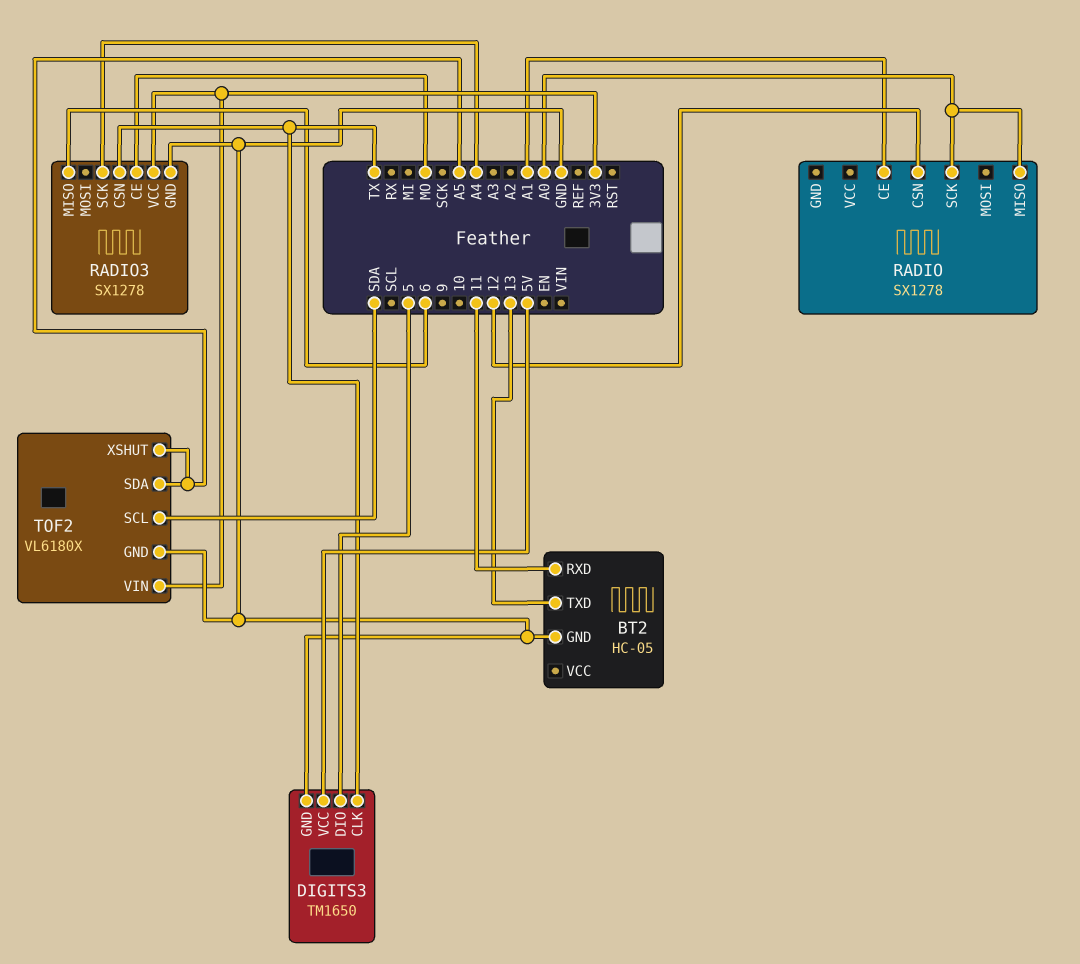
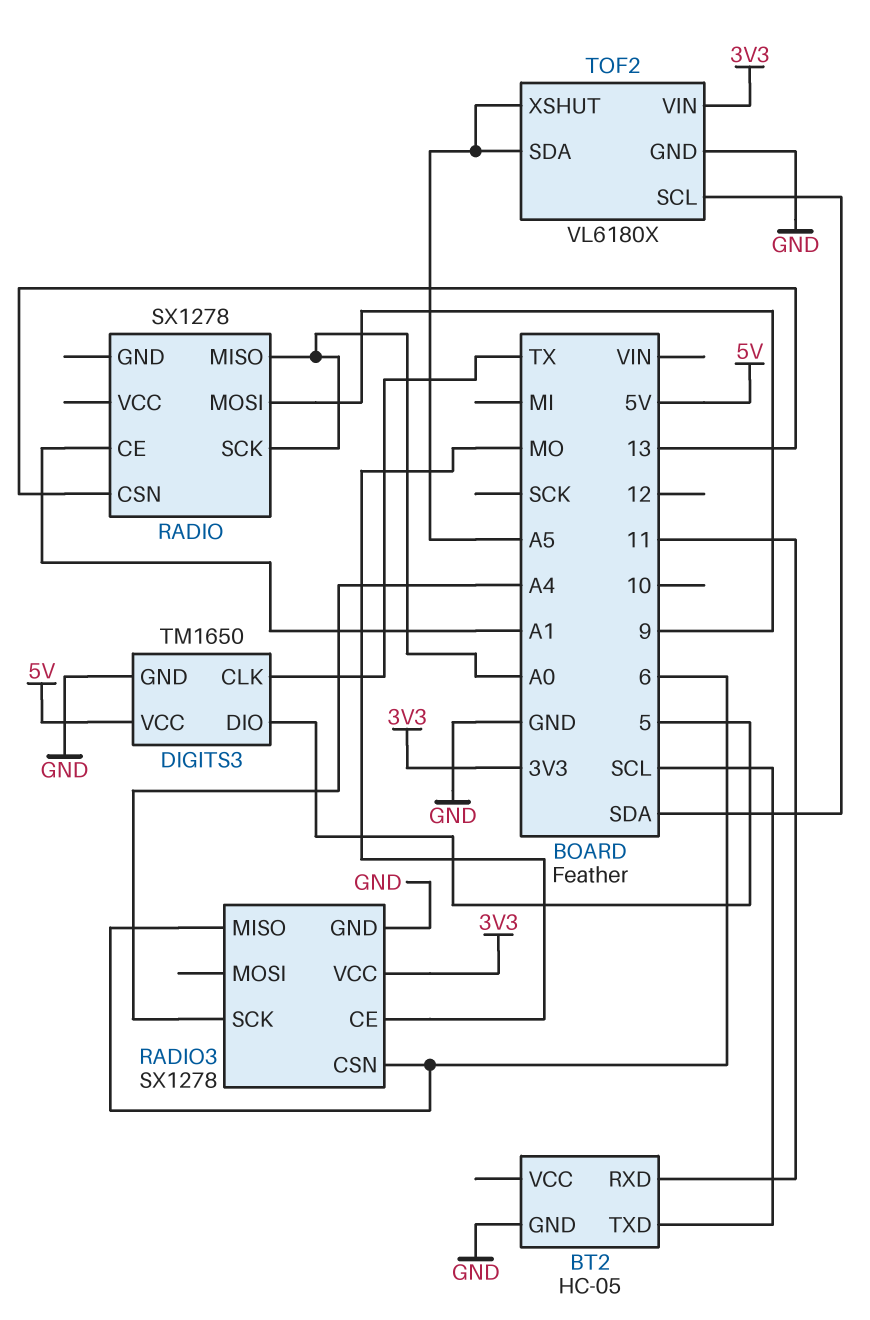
BT2 pin TXD: 13 -> SCL
RADIO pin CSN: 12 -> 13
RADIO pin MOSI: none -> 9
RADIO3 pin CSN: TX -> 6

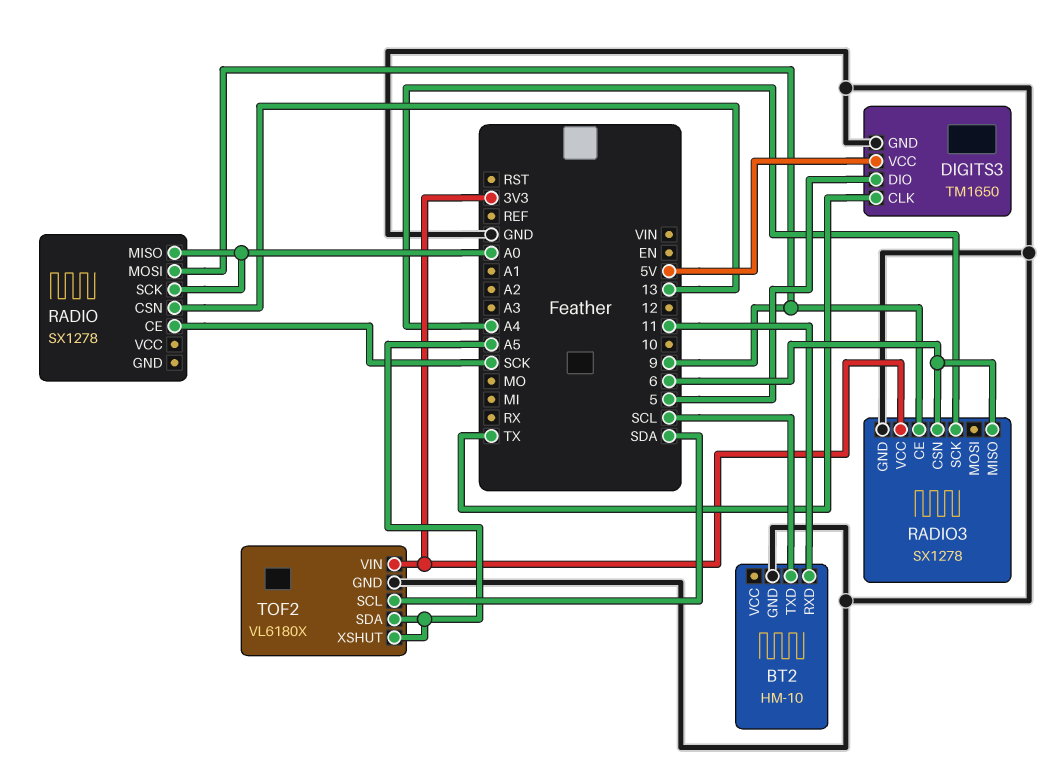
BT2: HC-05 -> HM-10
RADIO pin CE: A1 -> SCK
RADIO3 pin CE: MO -> 9

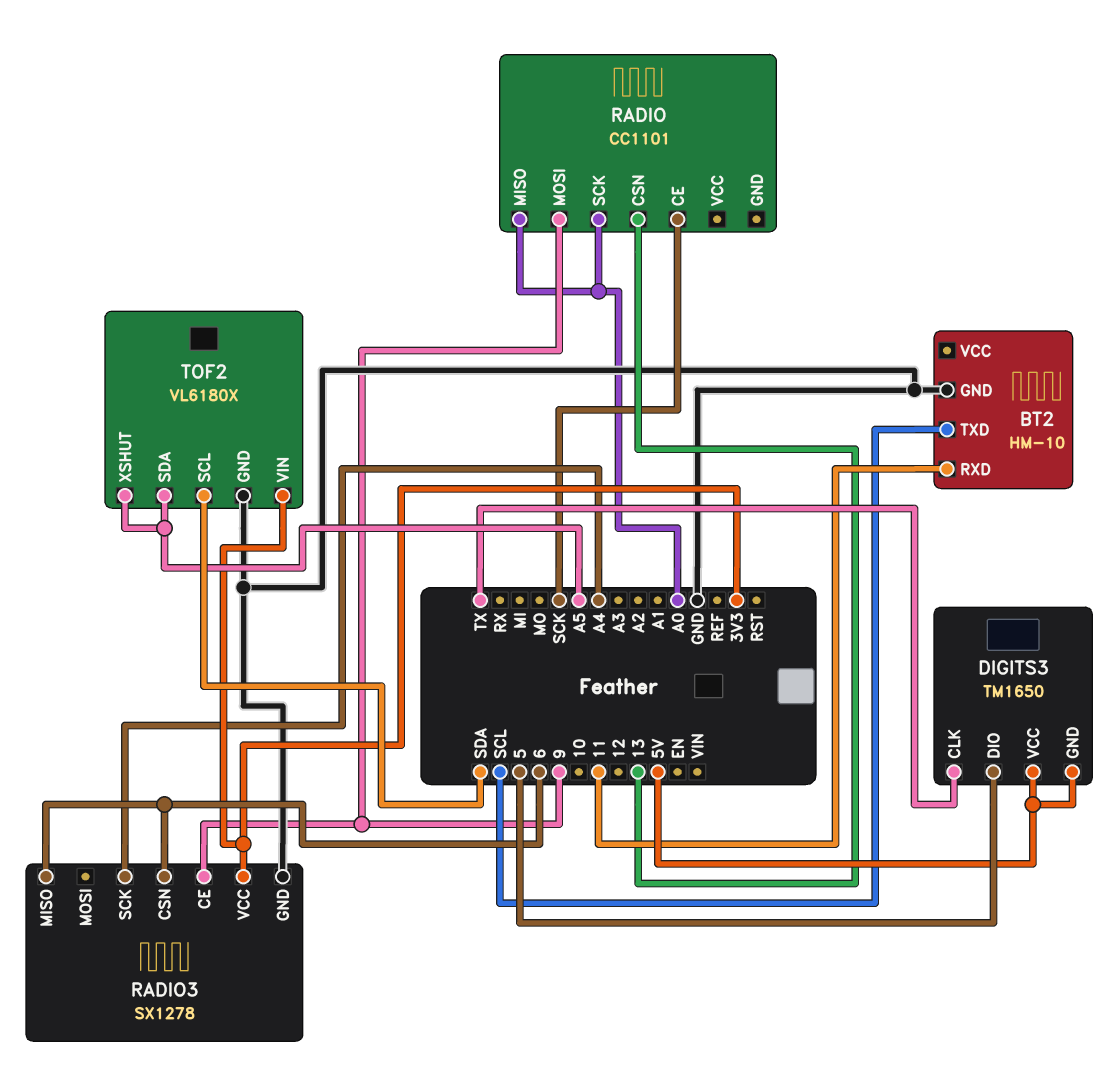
DIGITS3 pin GND: GND -> 5V
RADIO: SX1278 -> CC1101

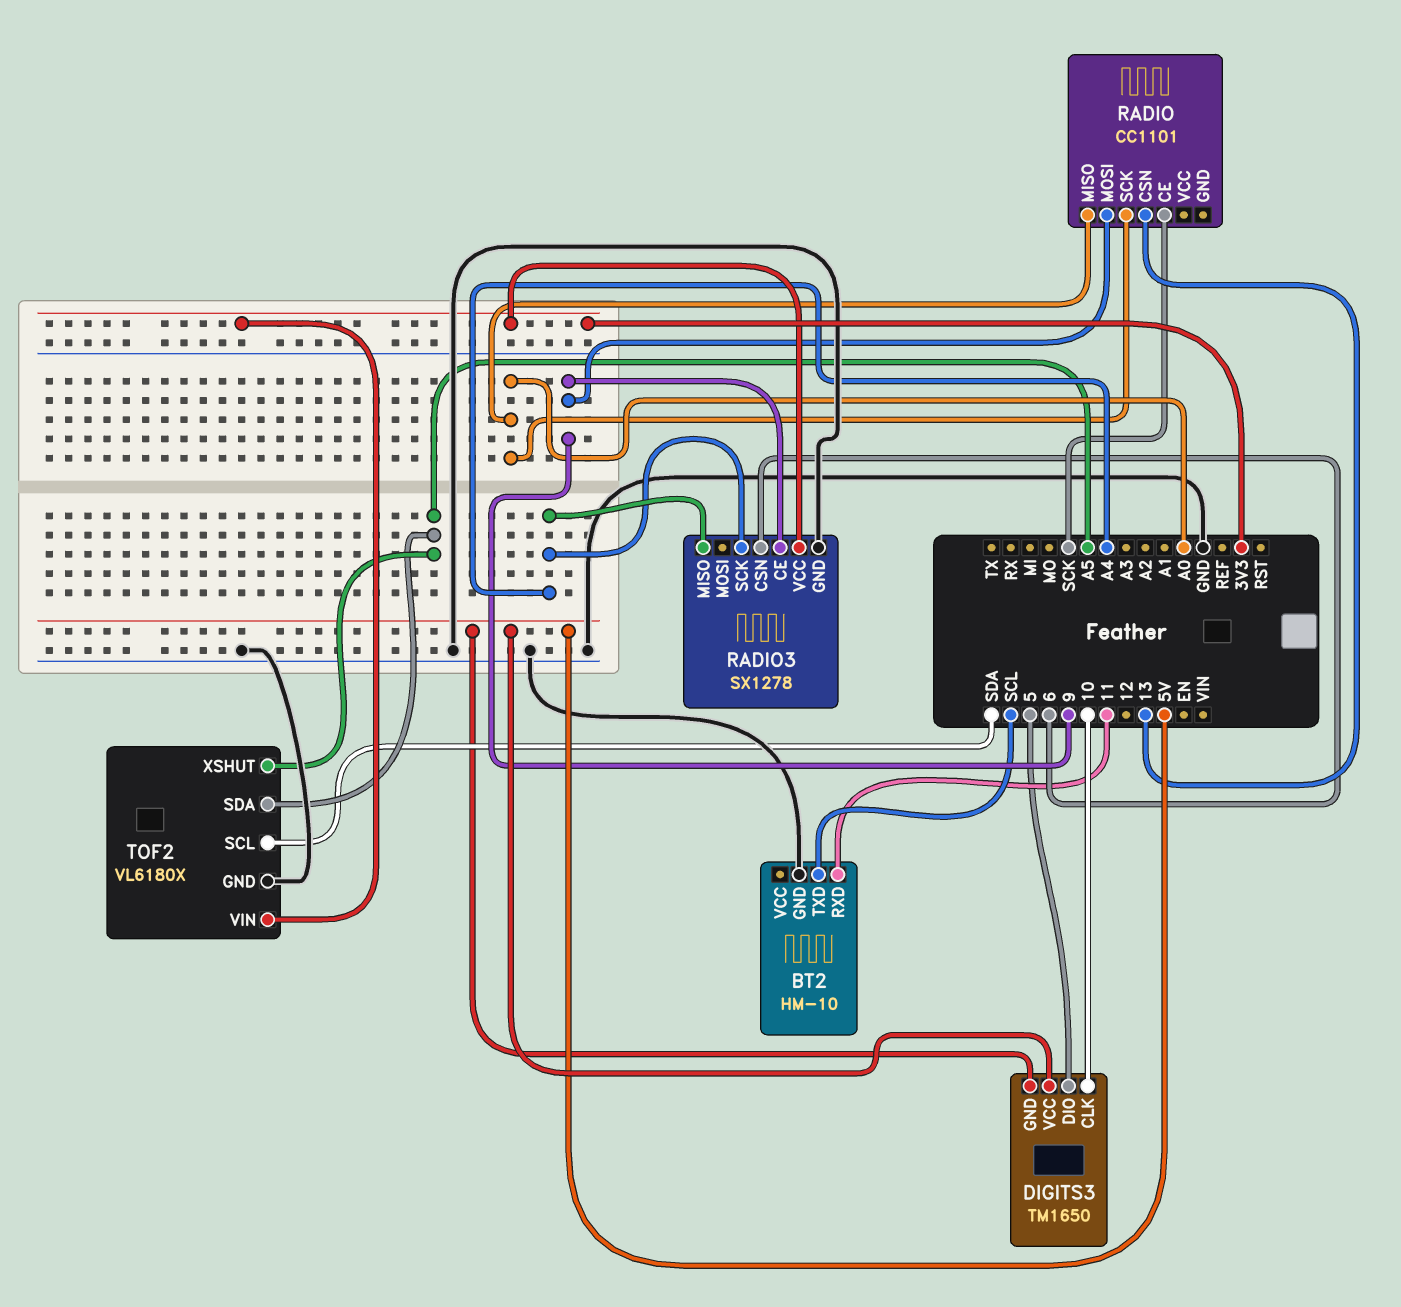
DIGITS3 pin CLK: TX -> 10
RADIO3 pin MISO: 6 -> A4

